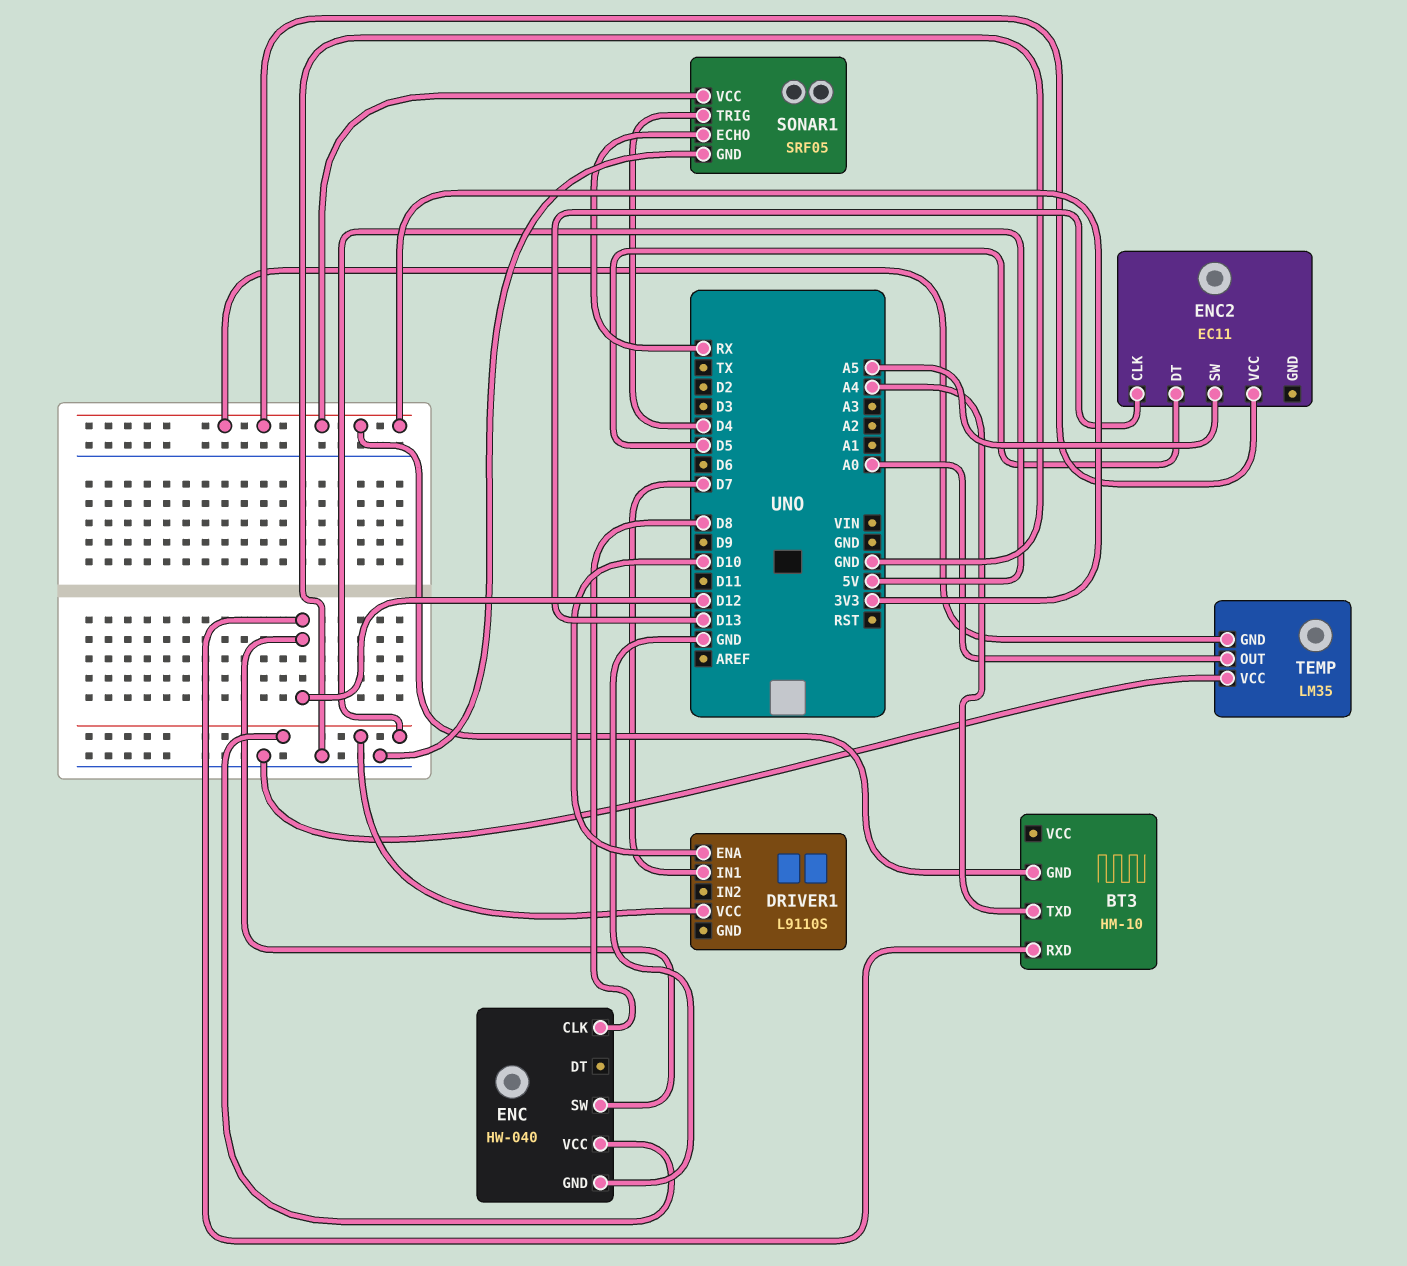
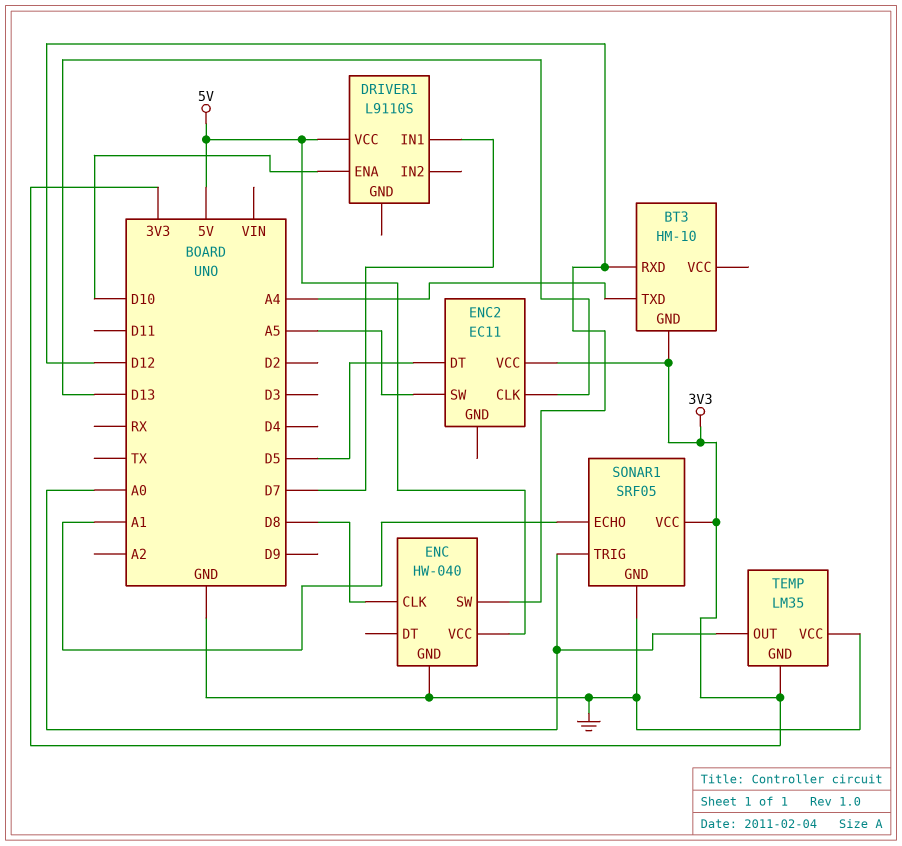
SONAR1 pin ECHO: RX -> A1
SONAR1 pin TRIG: D4 -> A0

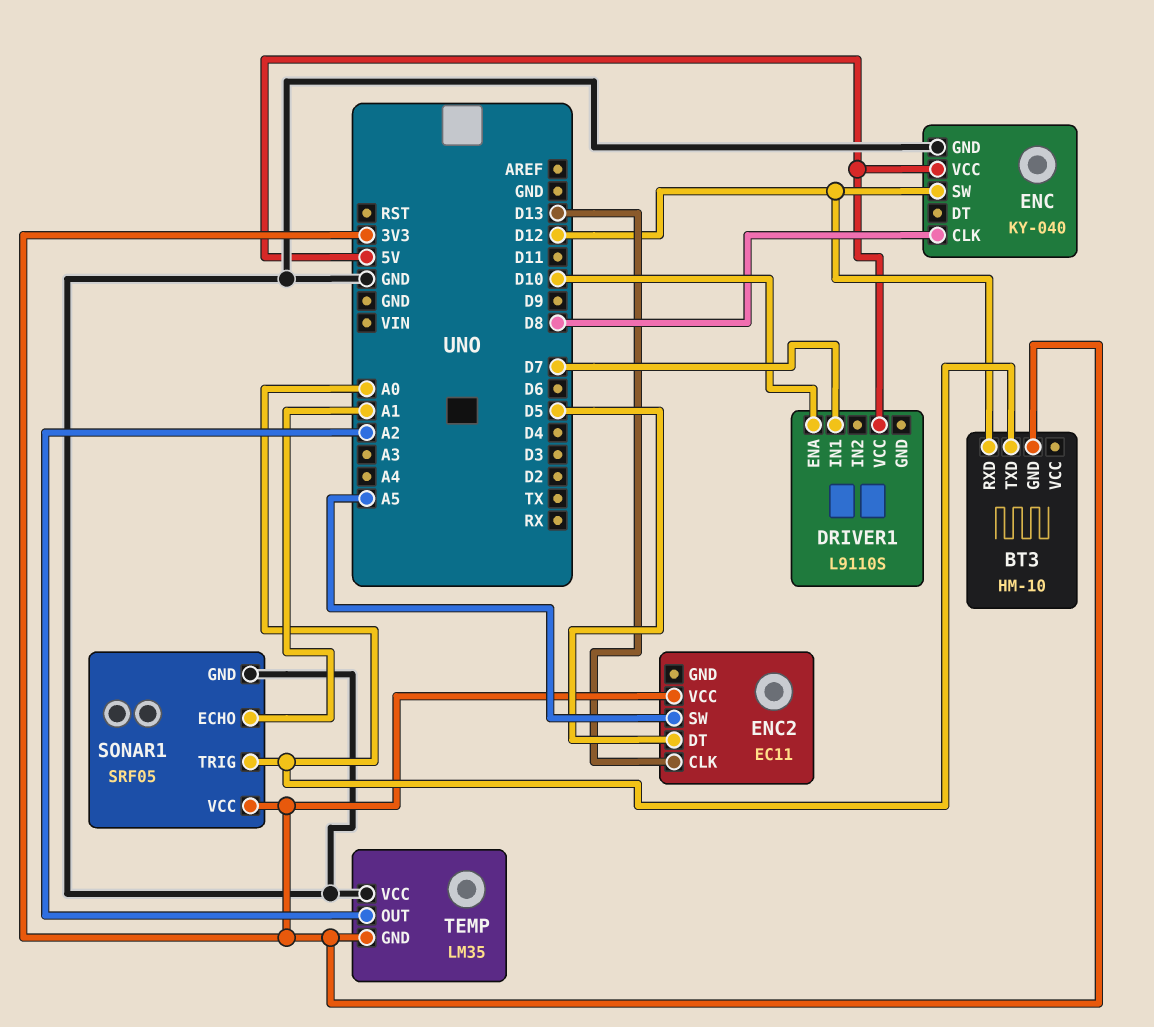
BT3 pin TXD: A4 -> A0
ENC: HW-040 -> KY-040
TEMP pin OUT: A0 -> A2

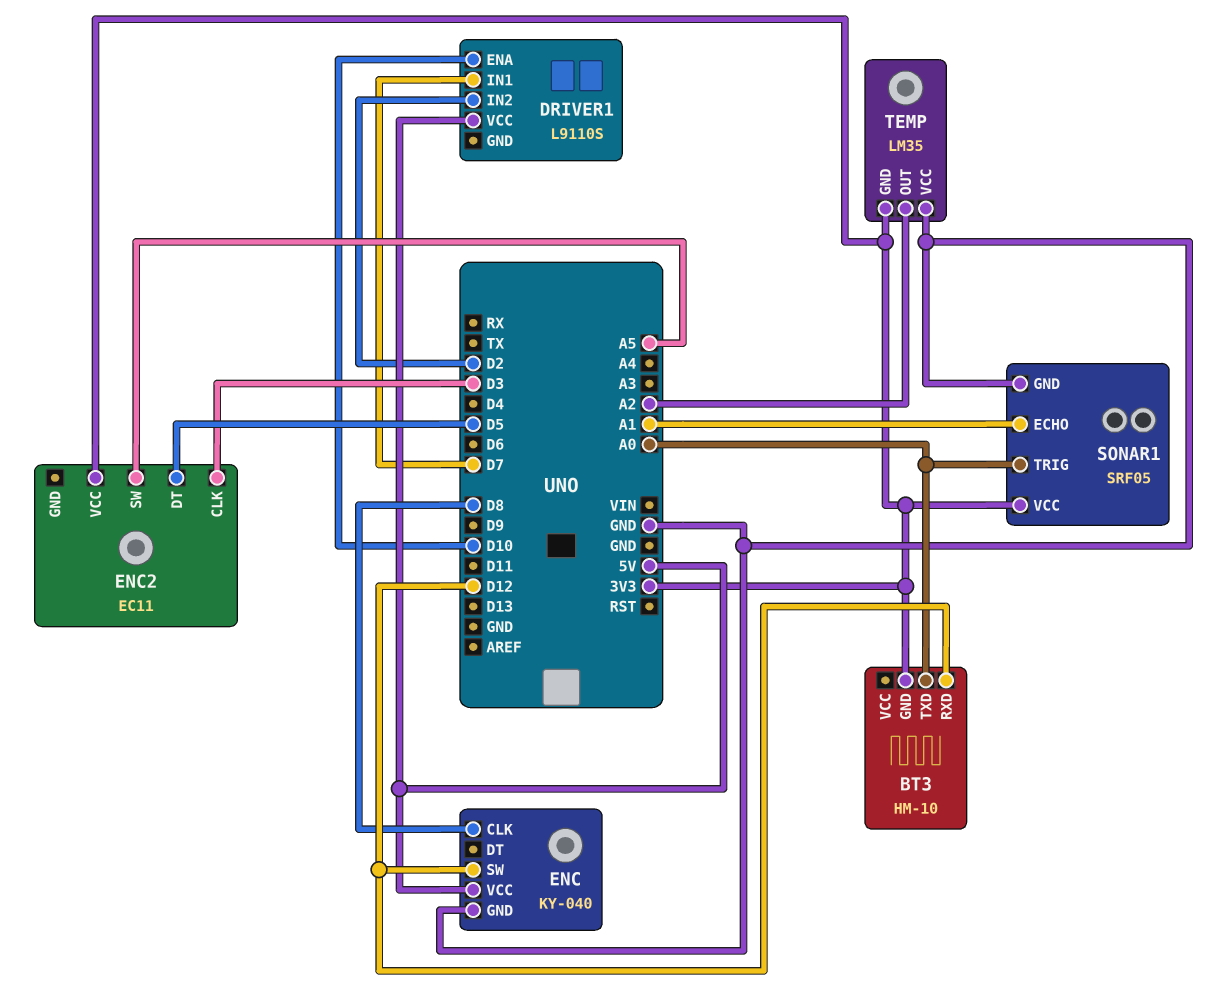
DRIVER1 pin IN2: none -> D2
ENC2 pin CLK: D13 -> D3

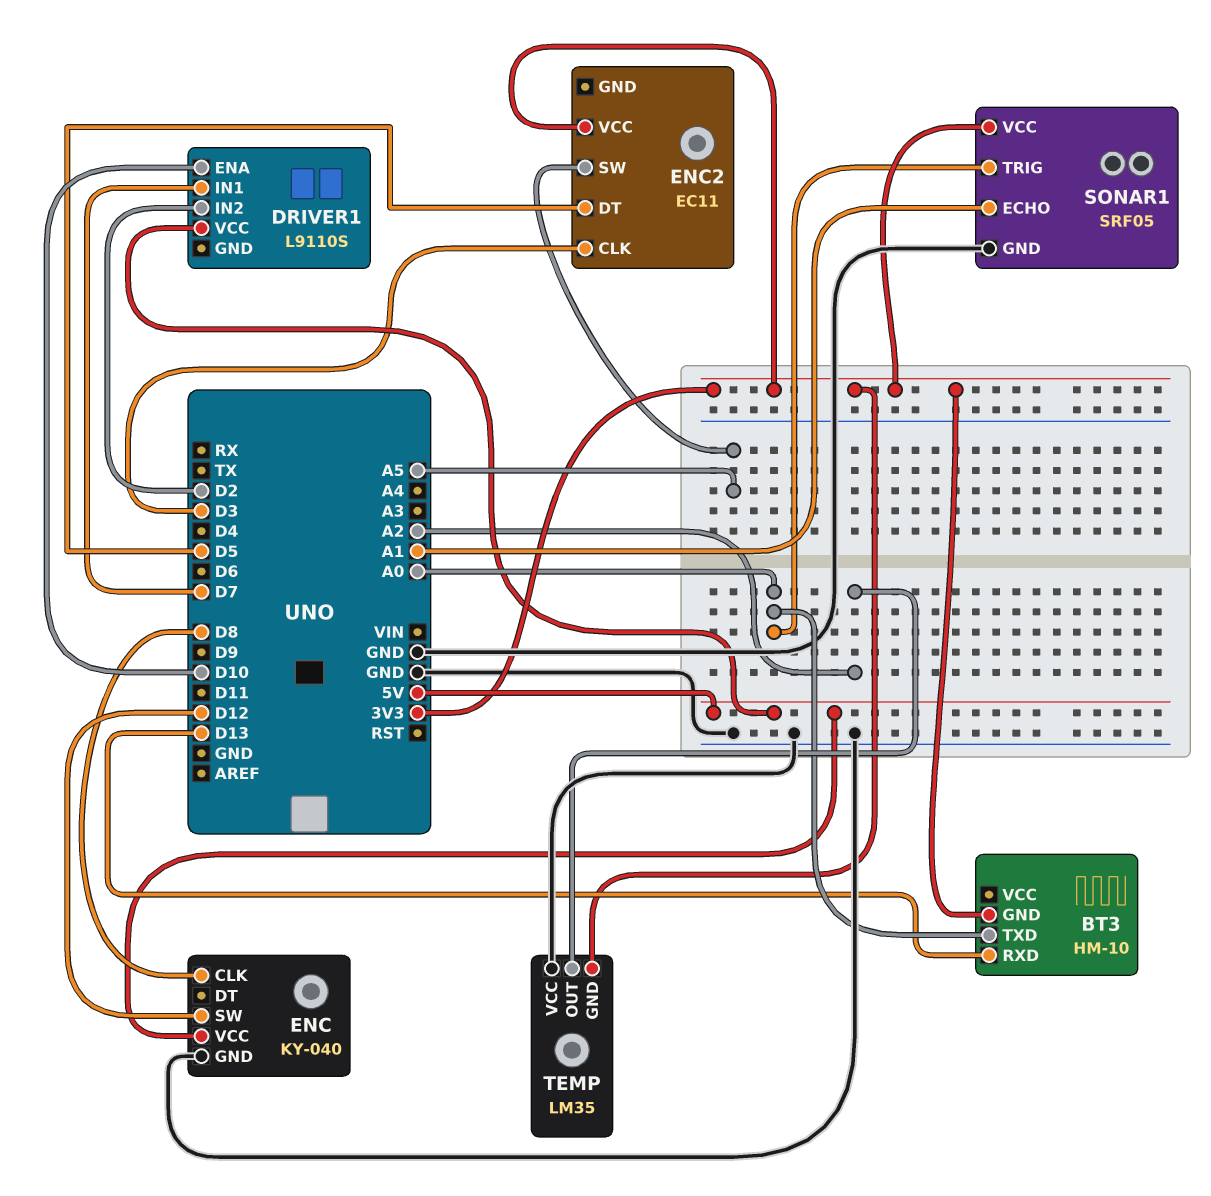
BT3 pin RXD: D12 -> D13

